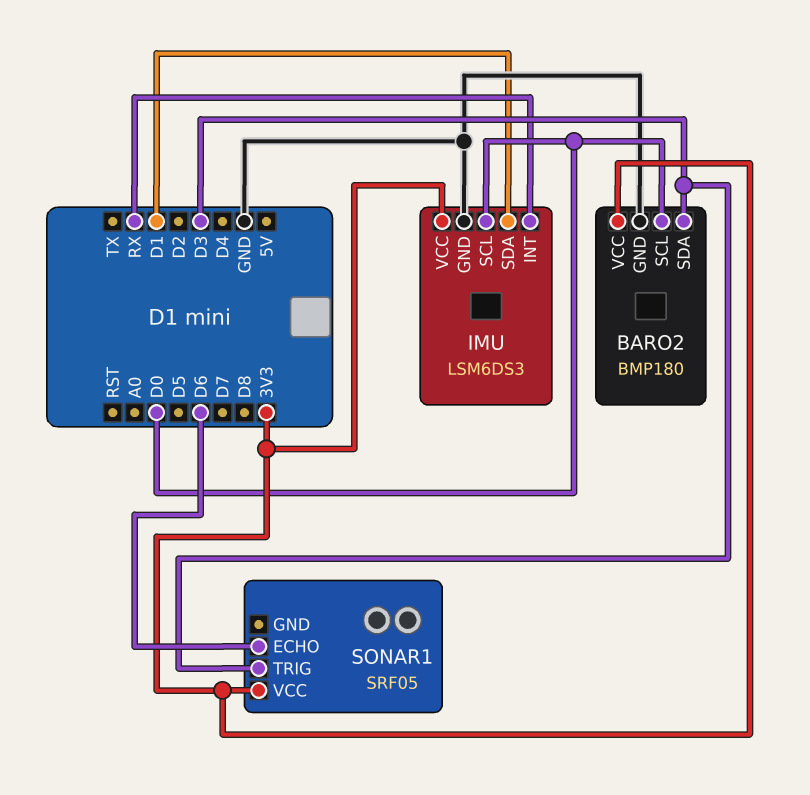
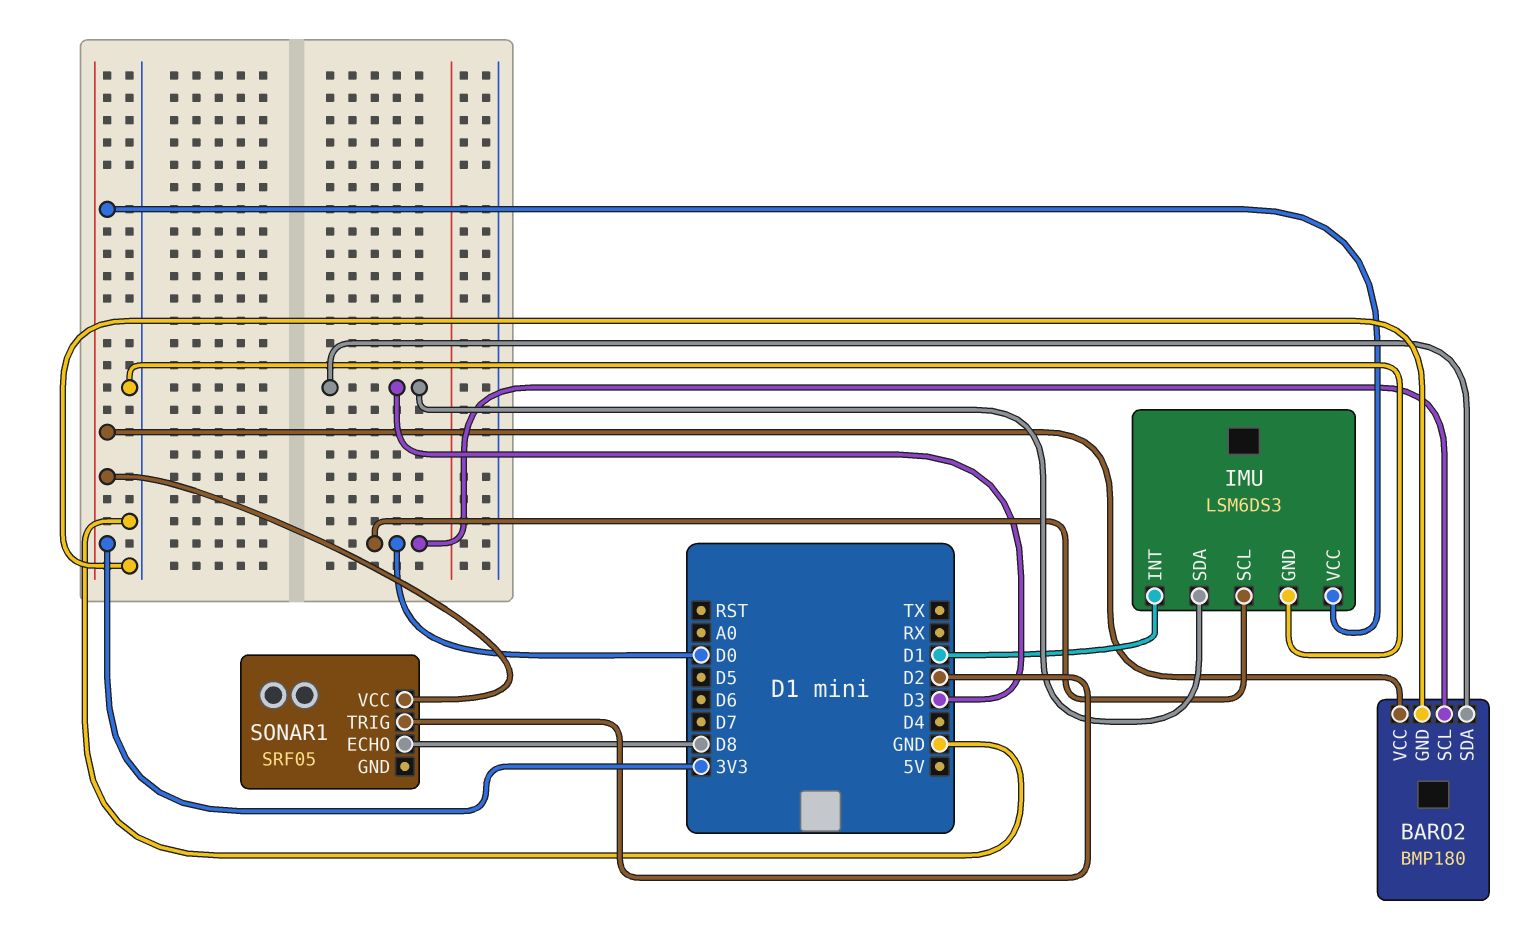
IMU pin INT: RX -> D1
IMU pin SDA: D1 -> D3
SONAR1 pin ECHO: D6 -> D8
SONAR1 pin TRIG: D3 -> D2

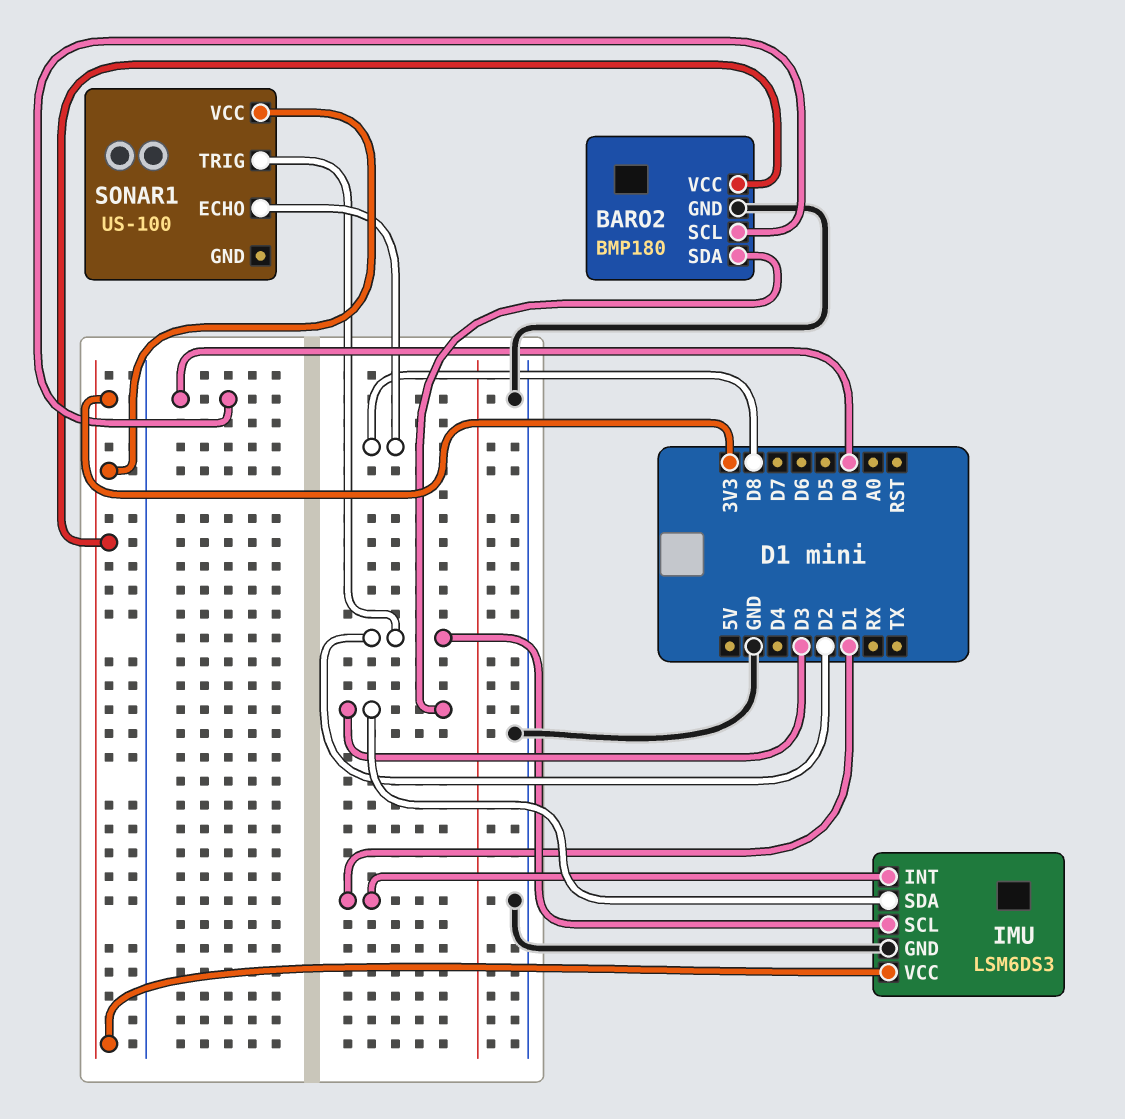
IMU pin SCL: D0 -> D2
SONAR1: SRF05 -> US-100

